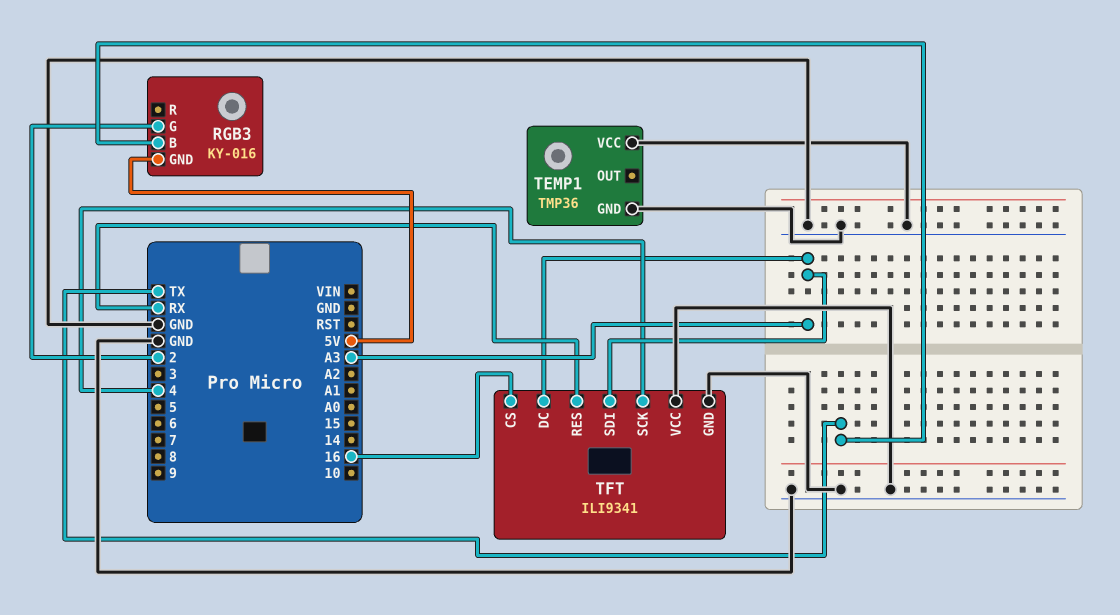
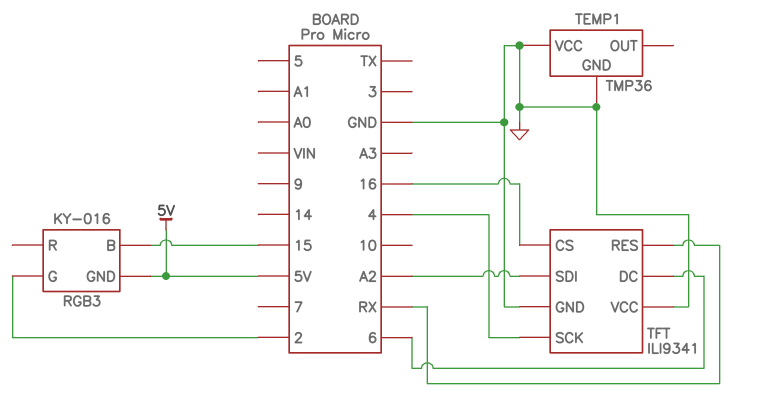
RGB3 pin B: TX -> 15
TFT pin DC: A3 -> 6
TFT pin SDI: A3 -> A2

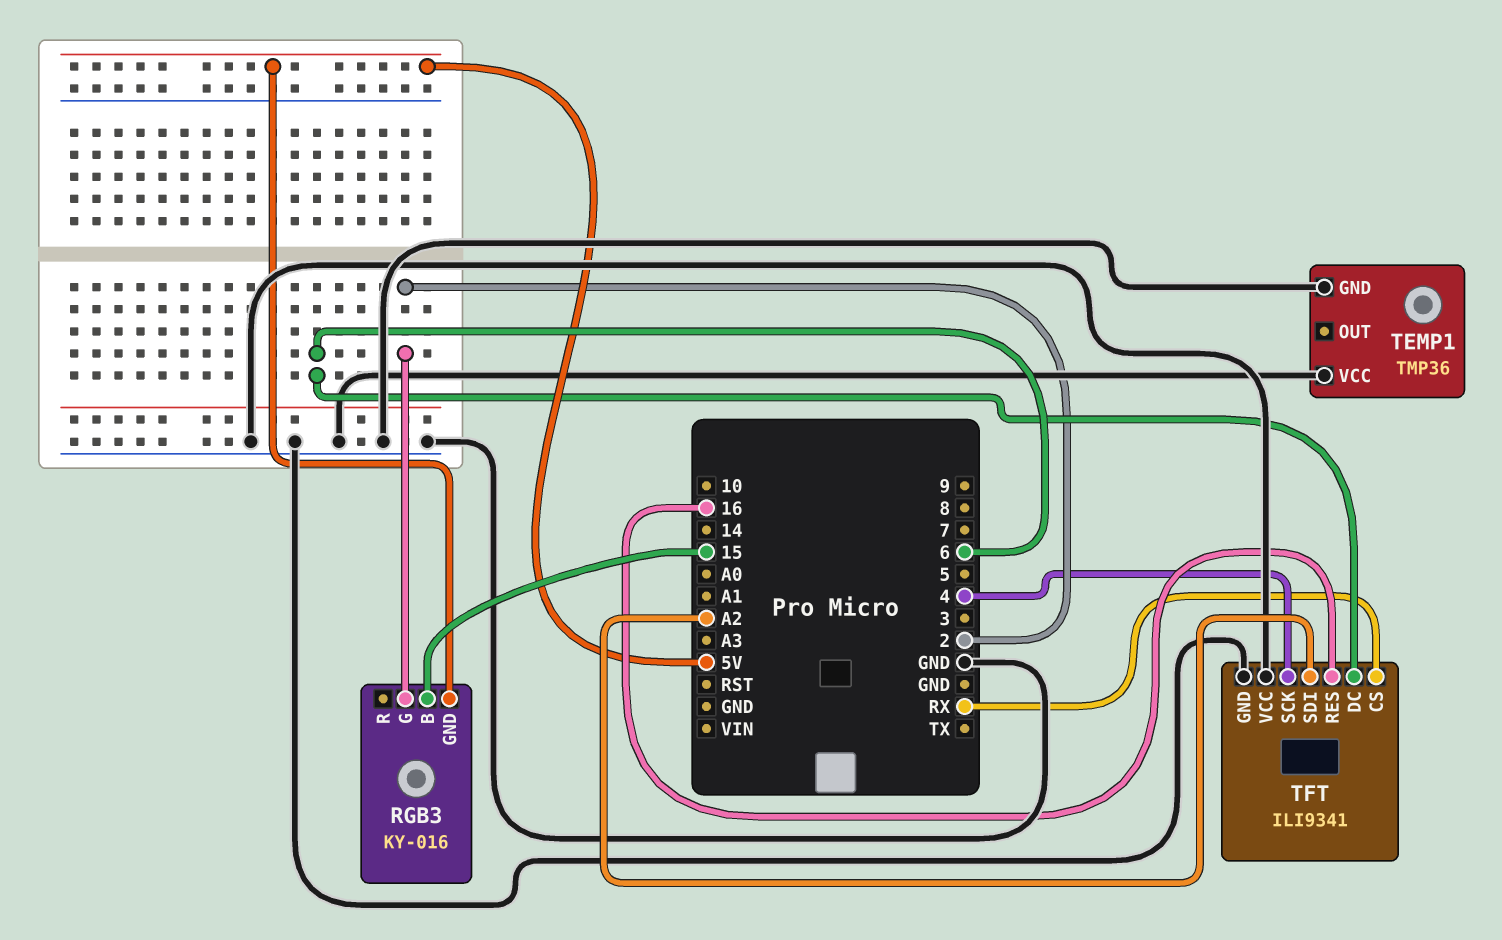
TFT pin CS: 16 -> RX
TFT pin RES: RX -> 16

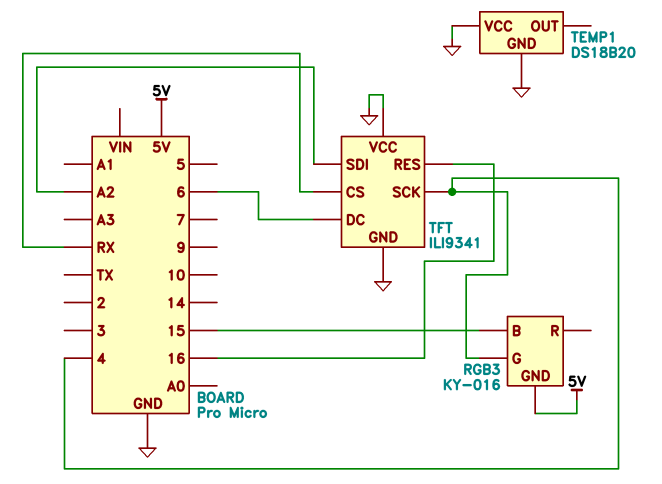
RGB3 pin G: 2 -> 4
TEMP1: TMP36 -> DS18B20

